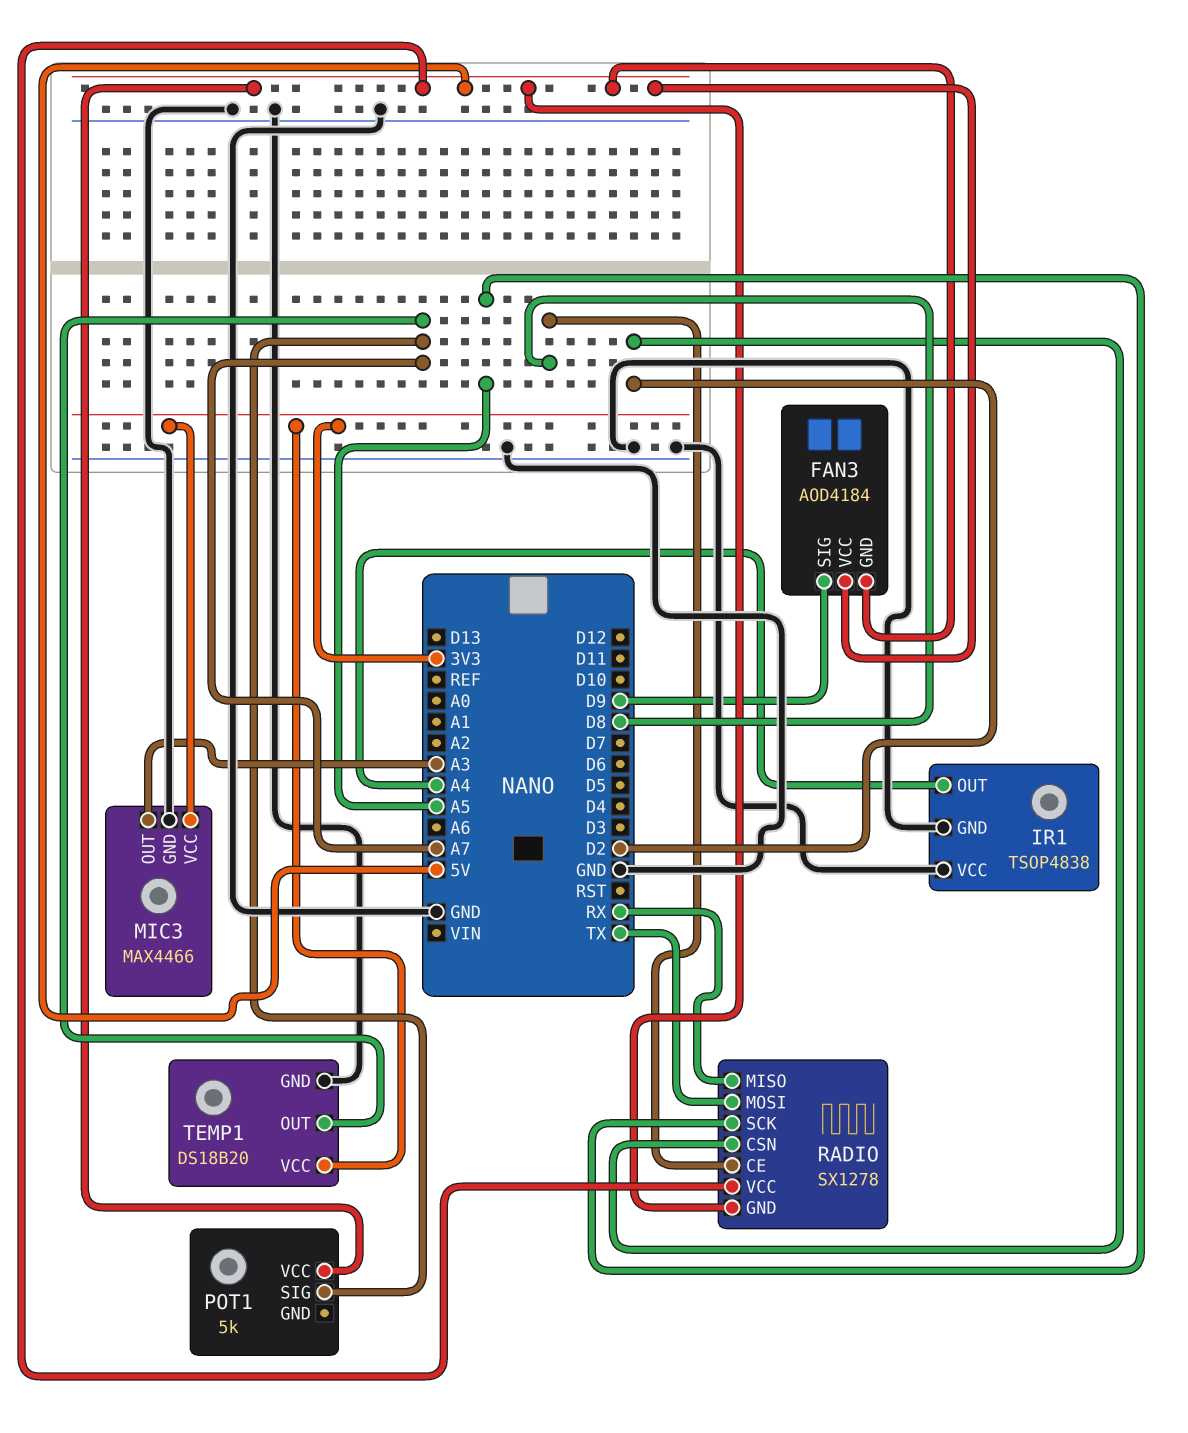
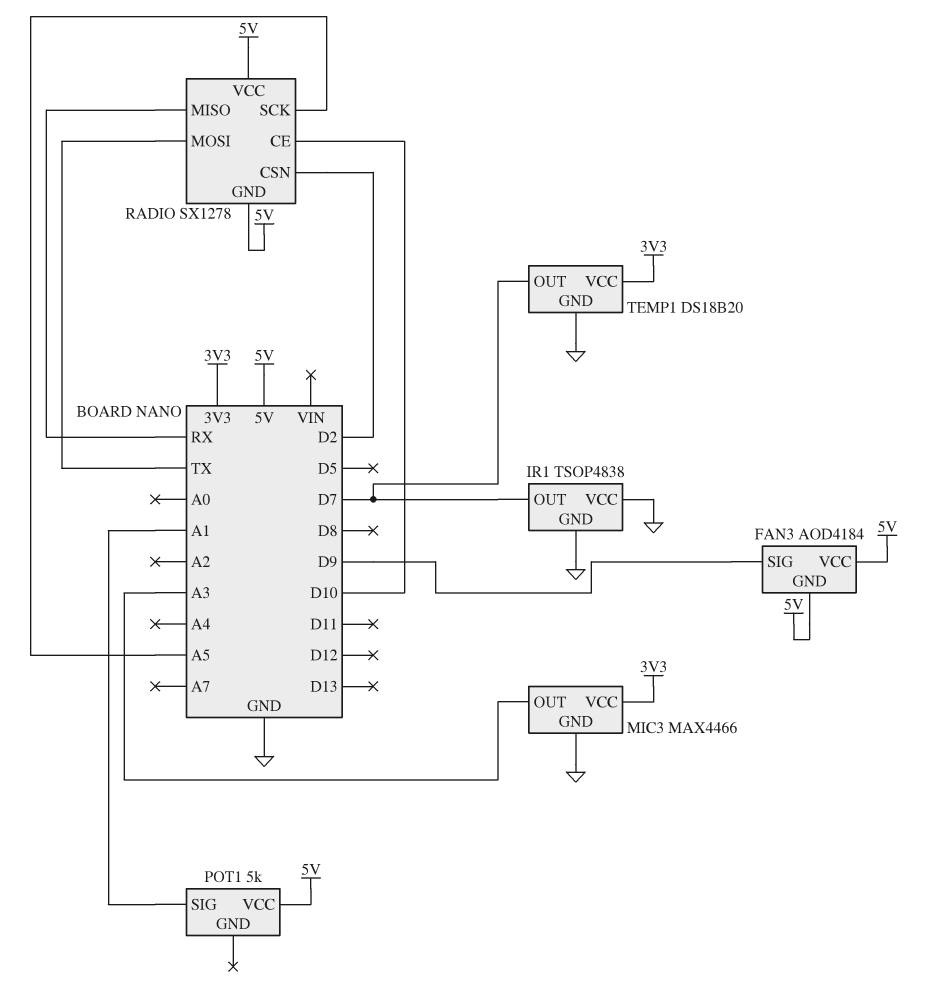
IR1 pin OUT: A4 -> D7
POT1 pin SIG: A7 -> A1
RADIO pin CE: D8 -> D10
TEMP1 pin OUT: A7 -> D7

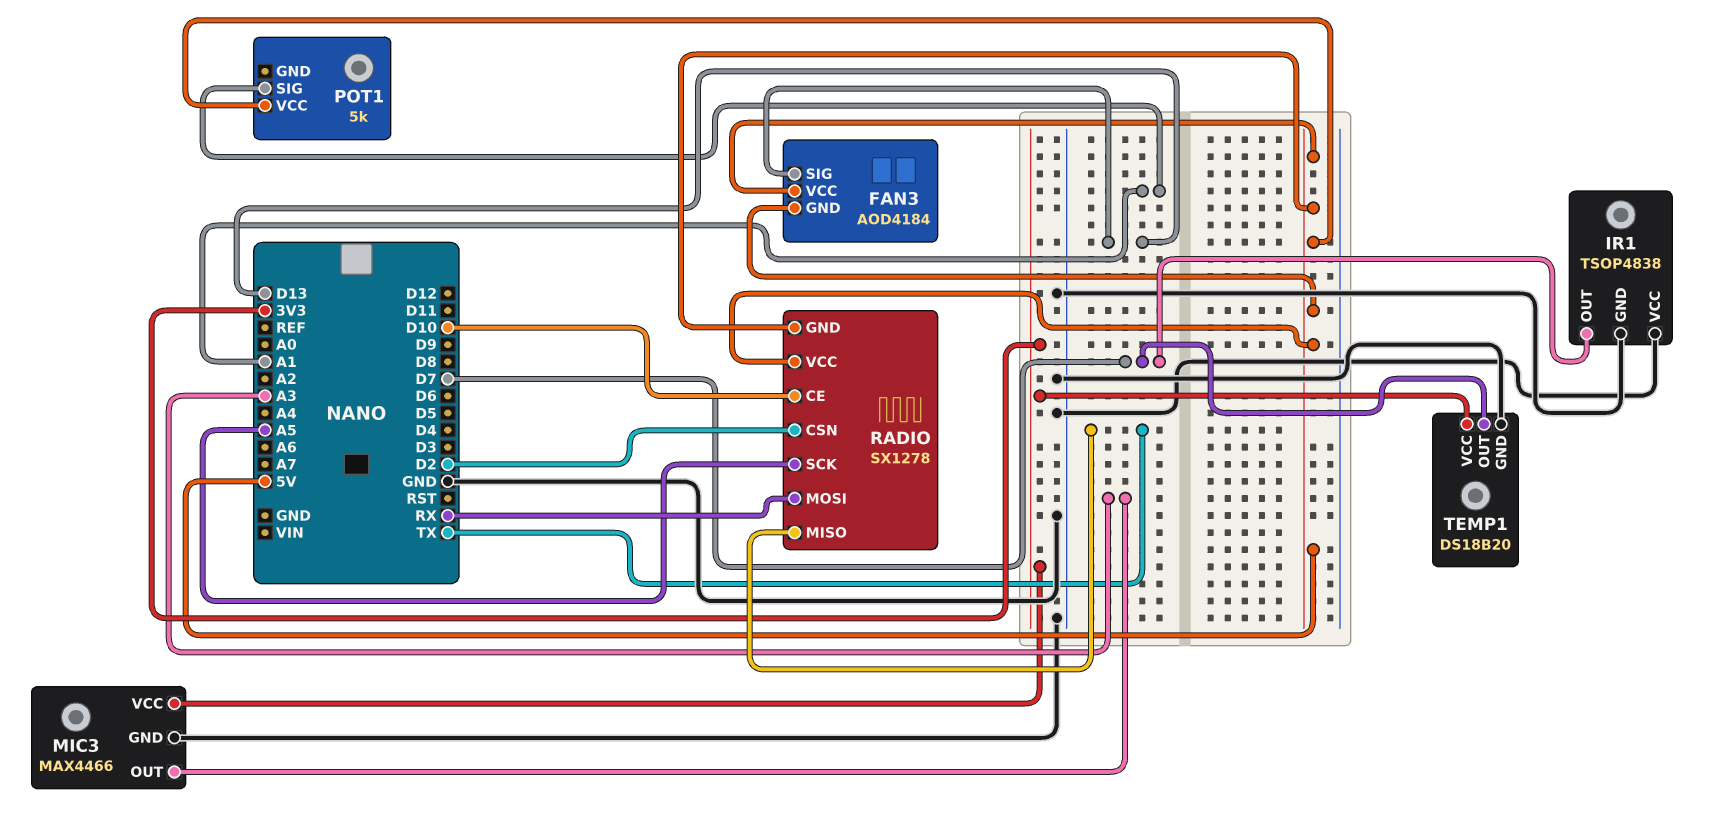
FAN3 pin SIG: D9 -> D13
RADIO pin MISO: RX -> TX
RADIO pin MOSI: TX -> RX

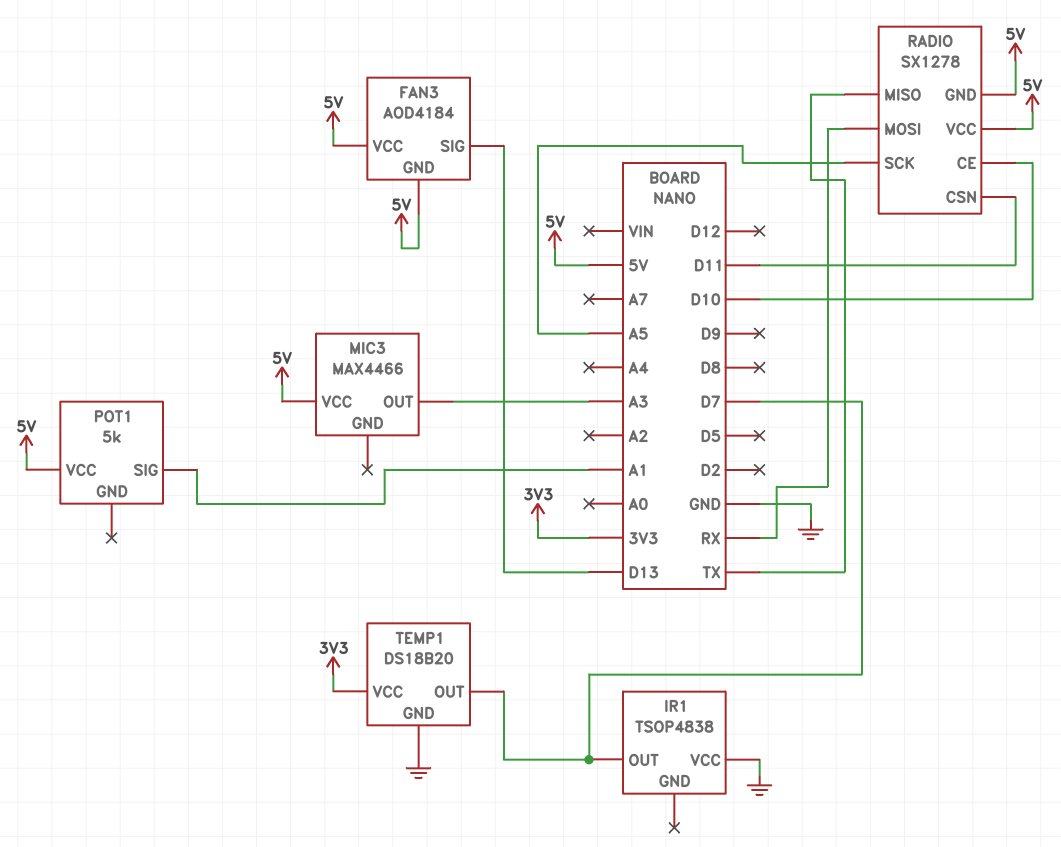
IR1 pin GND: GND -> none
MIC3 pin GND: GND -> none
MIC3 pin VCC: 3V3 -> 5V
RADIO pin CSN: D2 -> D11

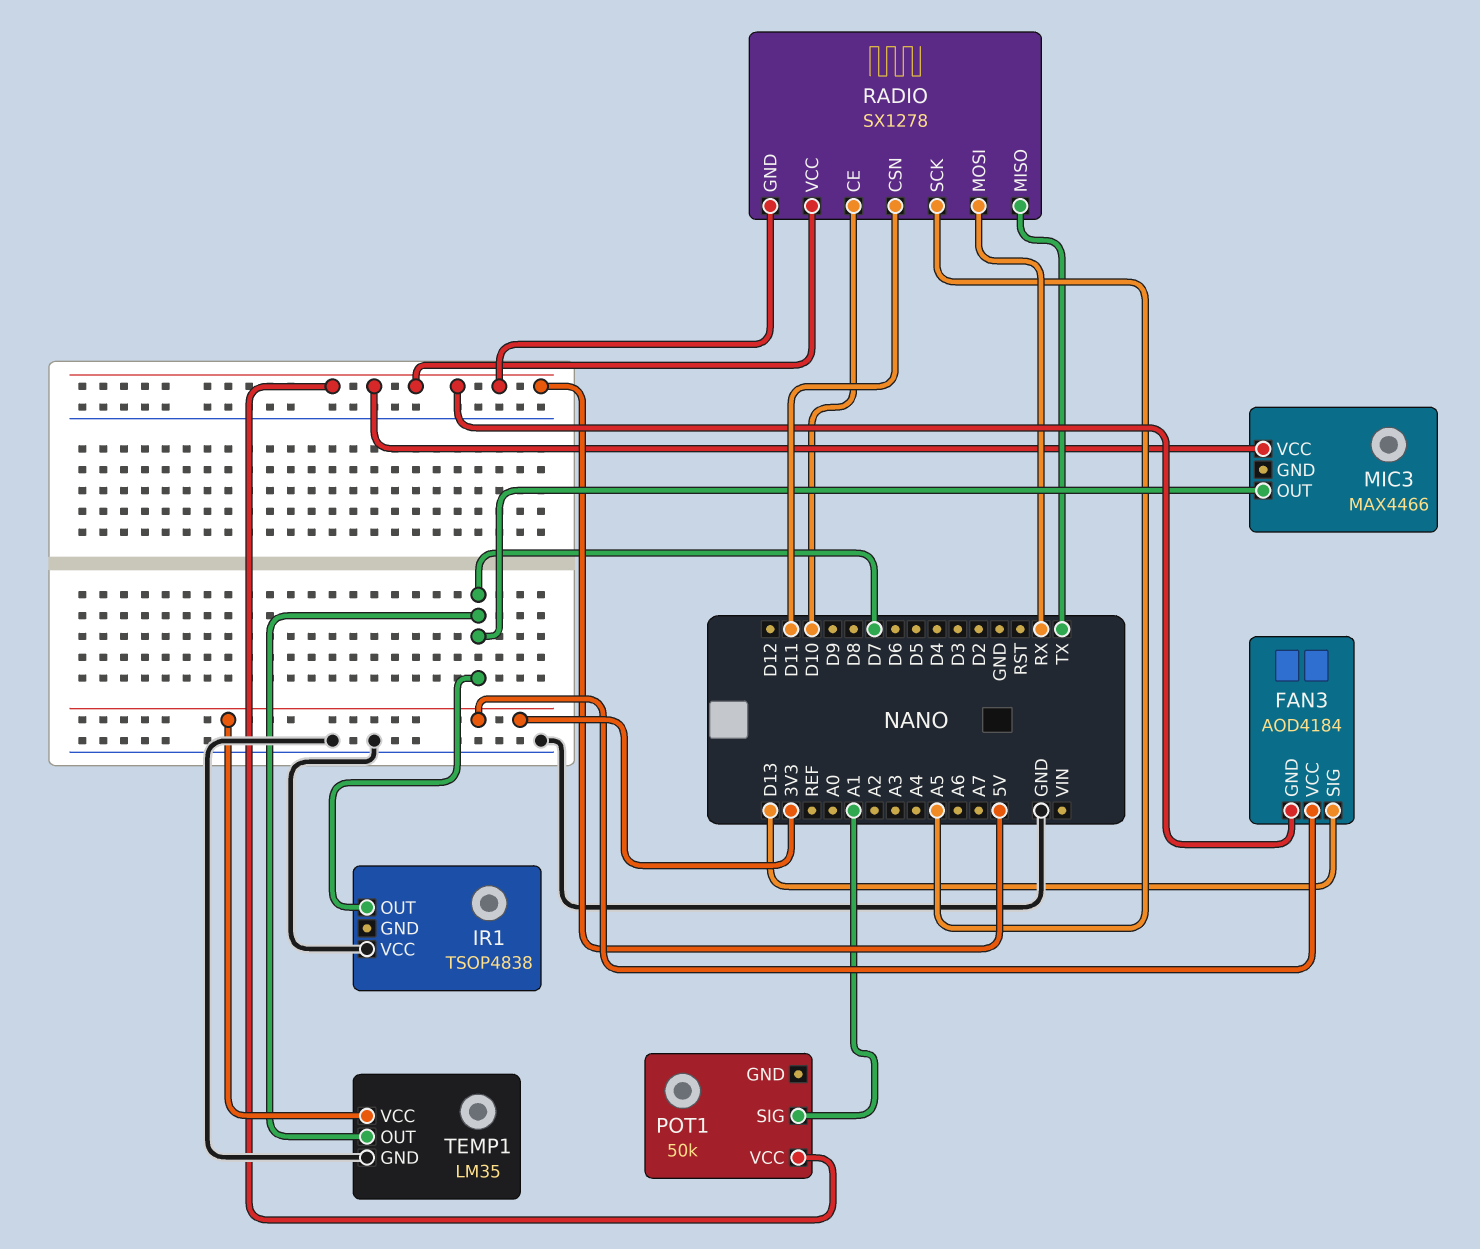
FAN3 pin VCC: 5V -> 3V3
MIC3 pin OUT: A3 -> D7
POT1: 5k -> 50k
TEMP1: DS18B20 -> LM35

